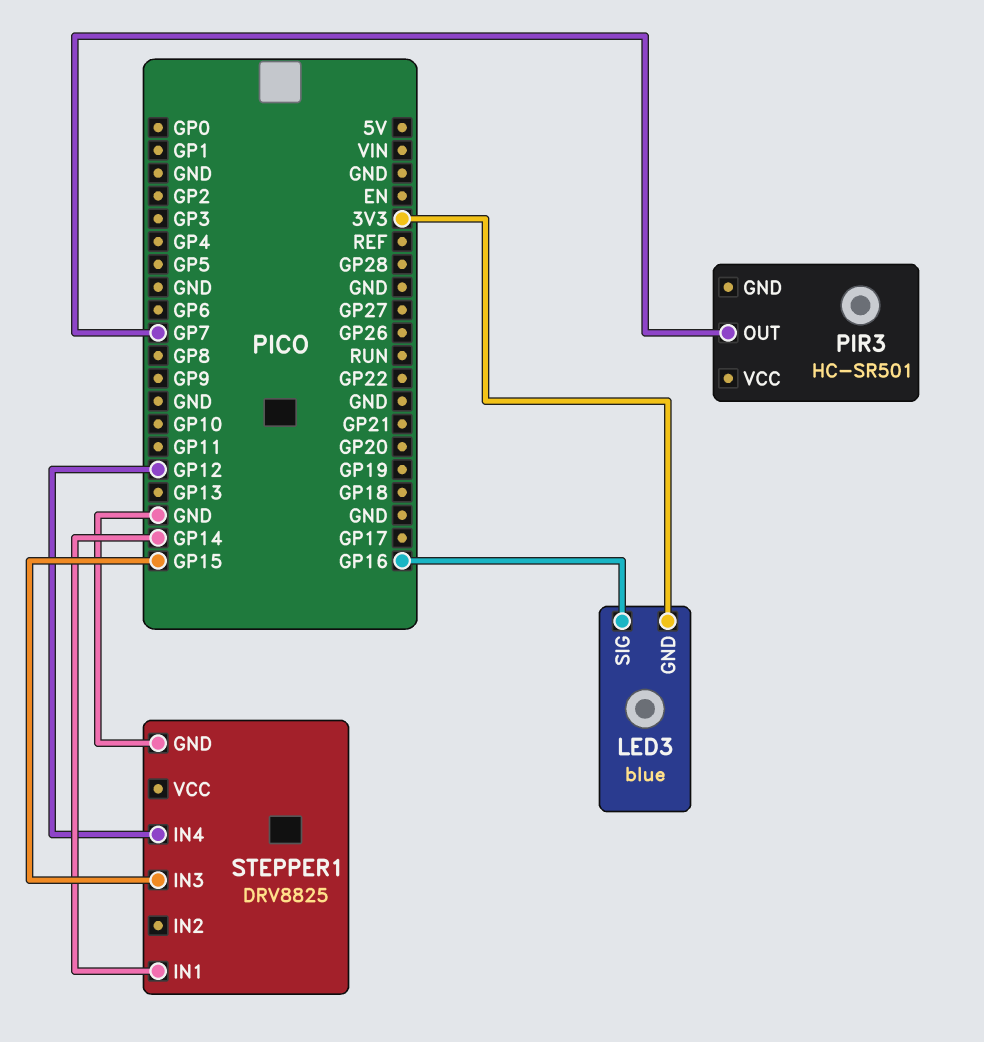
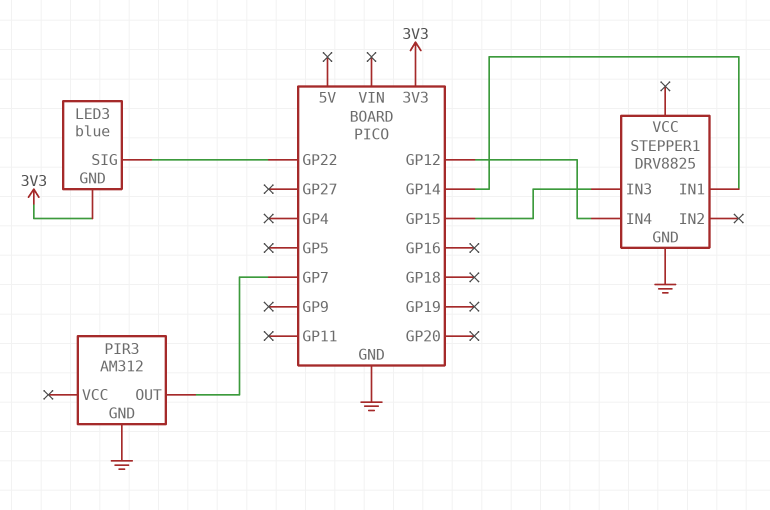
LED3 pin SIG: GP16 -> GP22
PIR3: HC-SR501 -> AM312
PIR3 pin GND: none -> GND

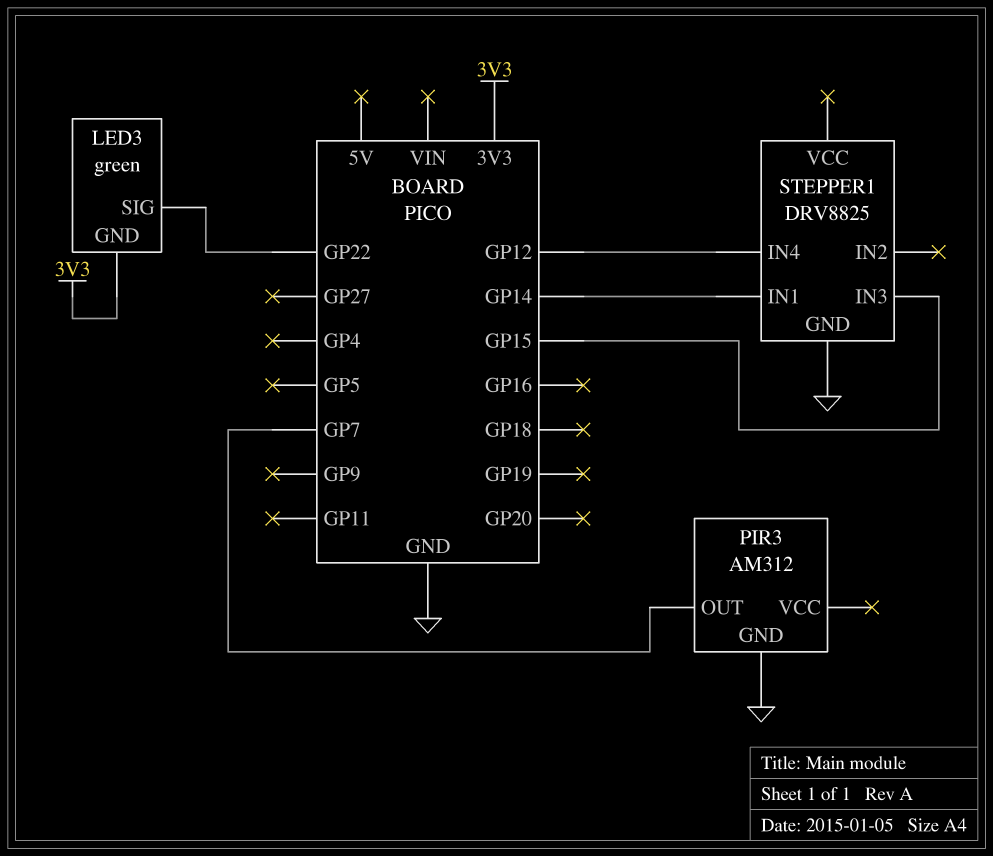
LED3: blue -> green

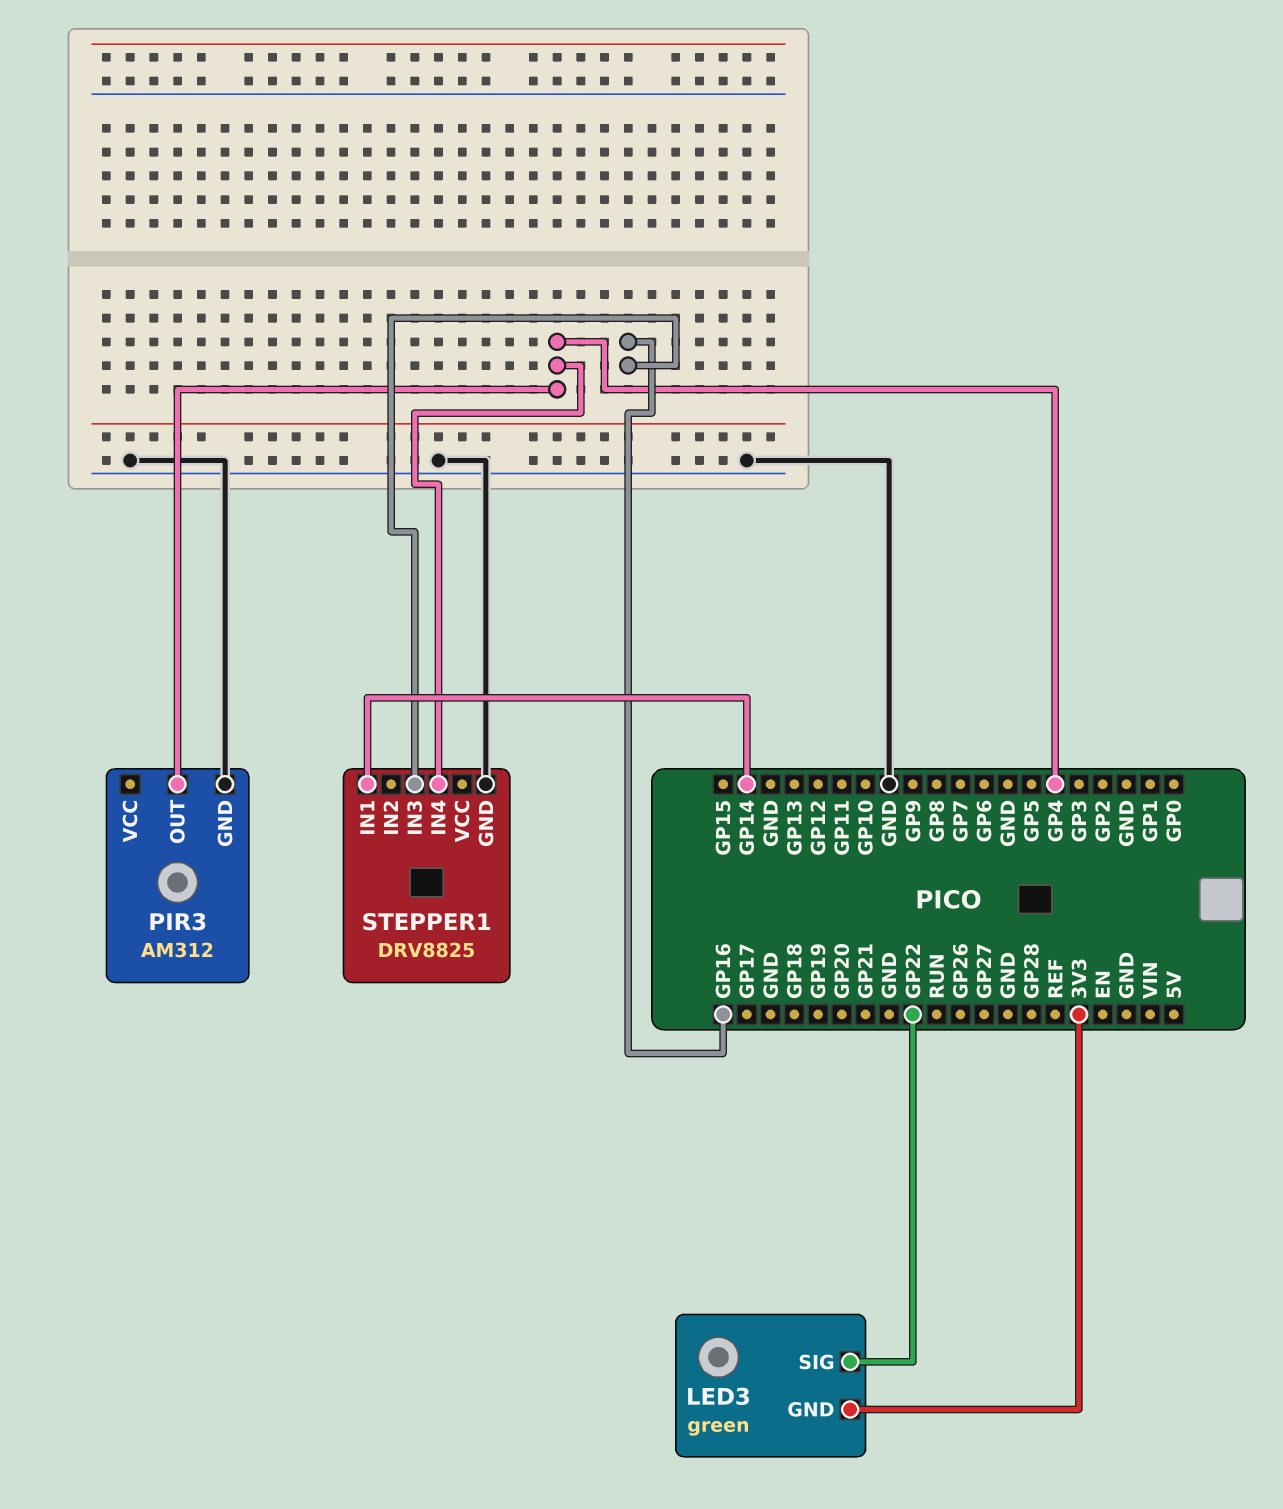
PIR3 pin OUT: GP7 -> GP4
STEPPER1 pin IN3: GP15 -> GP16
STEPPER1 pin IN4: GP12 -> GP4

